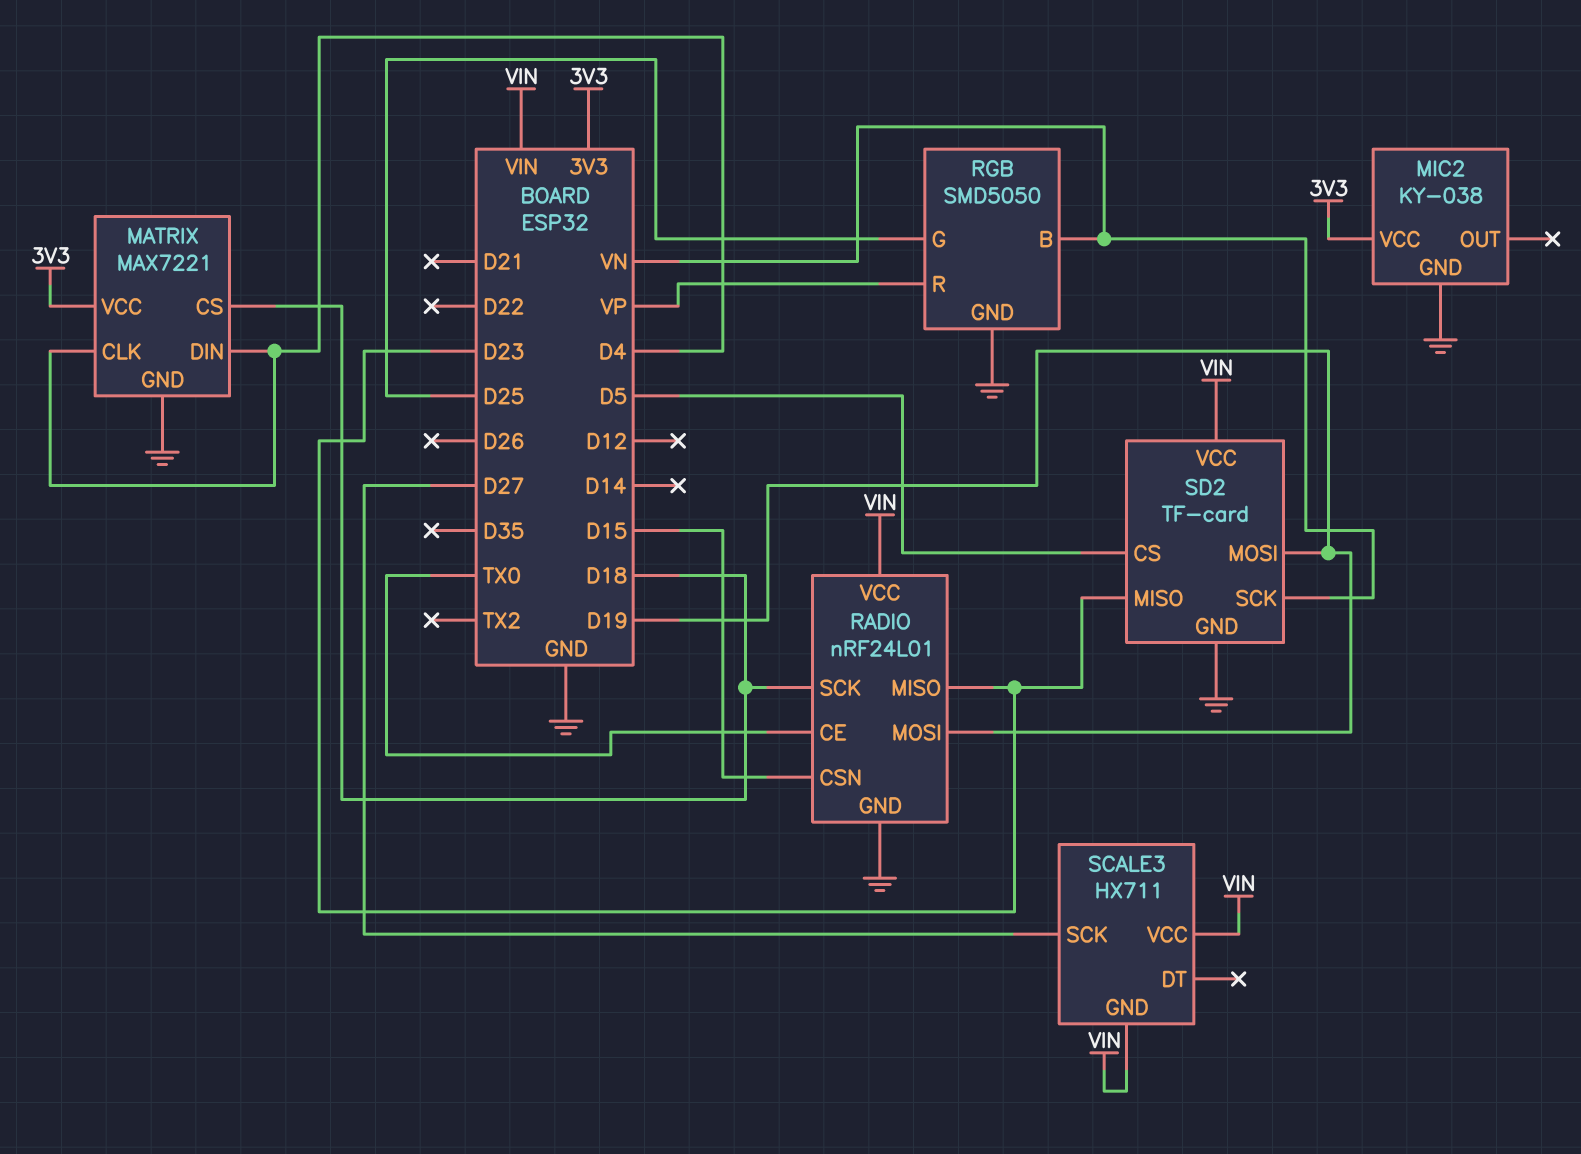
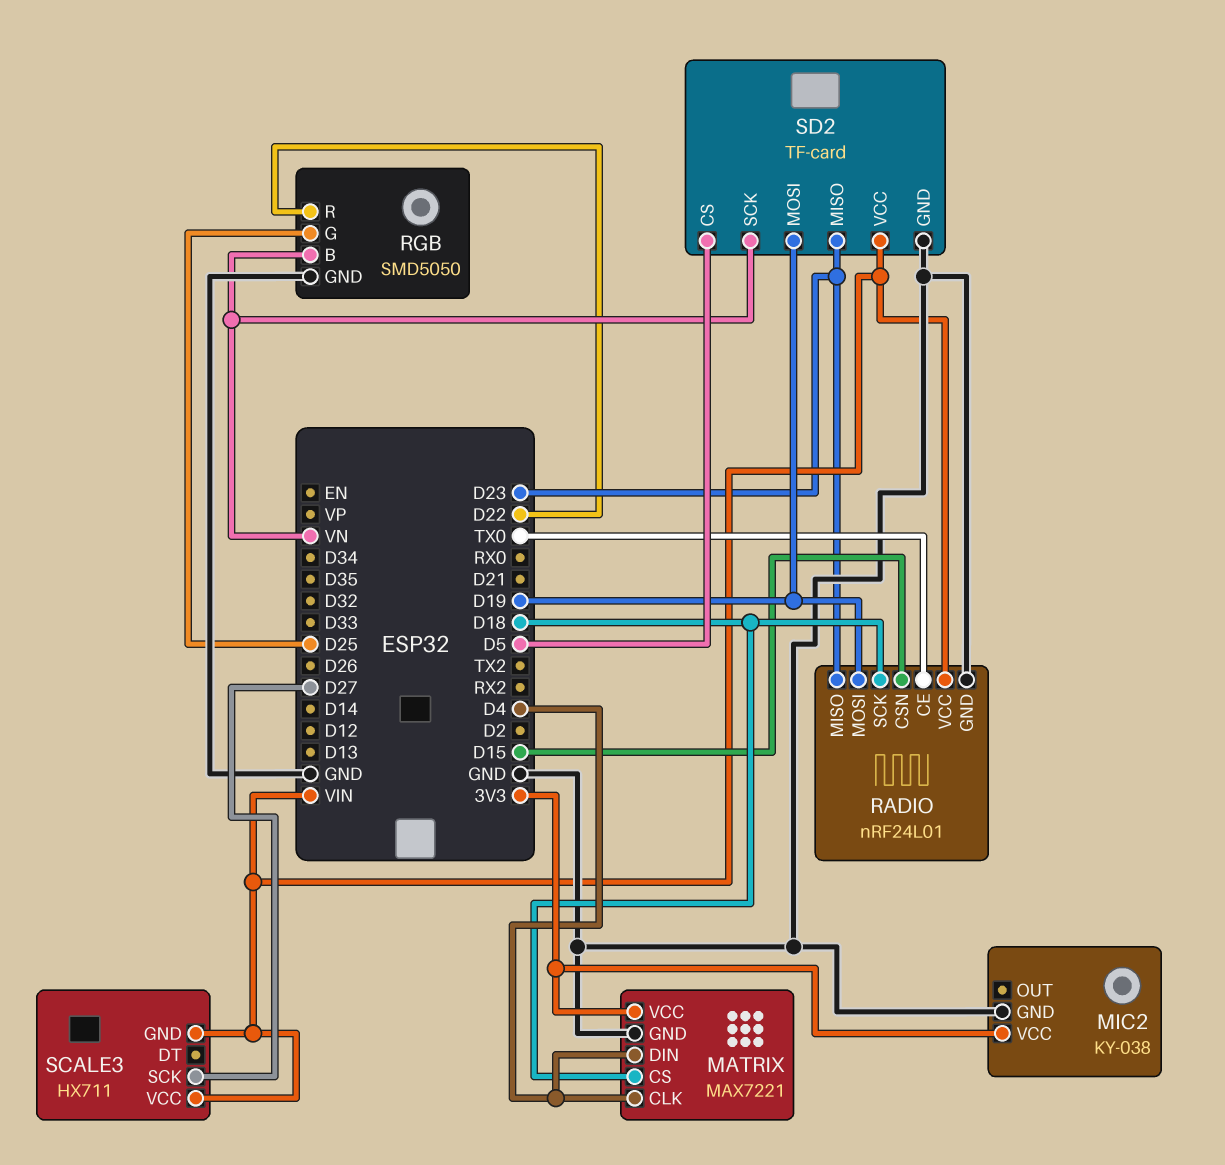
RGB pin R: VP -> D22

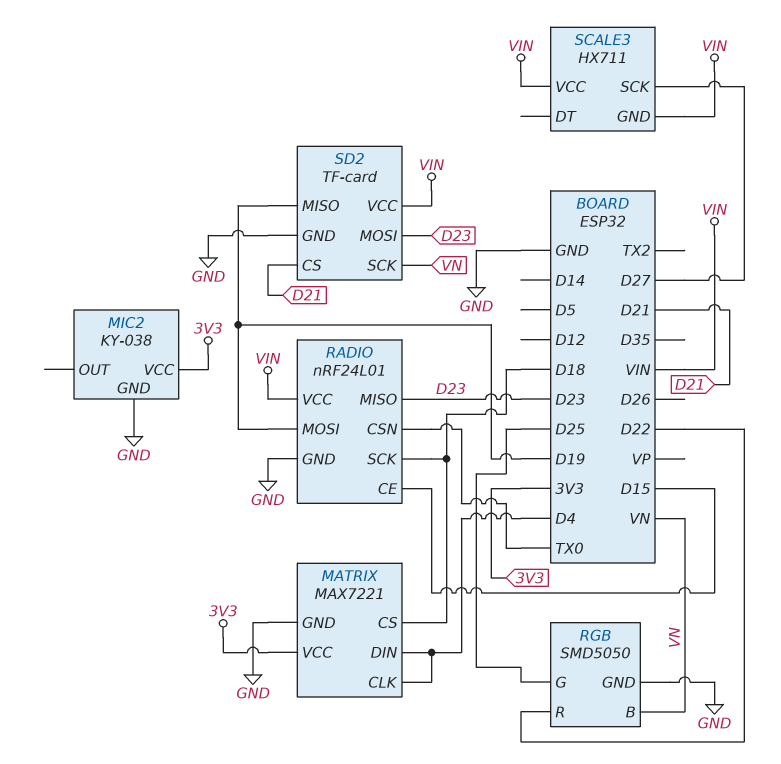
RADIO pin CE: TX0 -> D15
RADIO pin CSN: D15 -> TX0
SD2 pin CS: D5 -> D21
SD2 pin MISO: D23 -> D19
SD2 pin MOSI: D19 -> D23

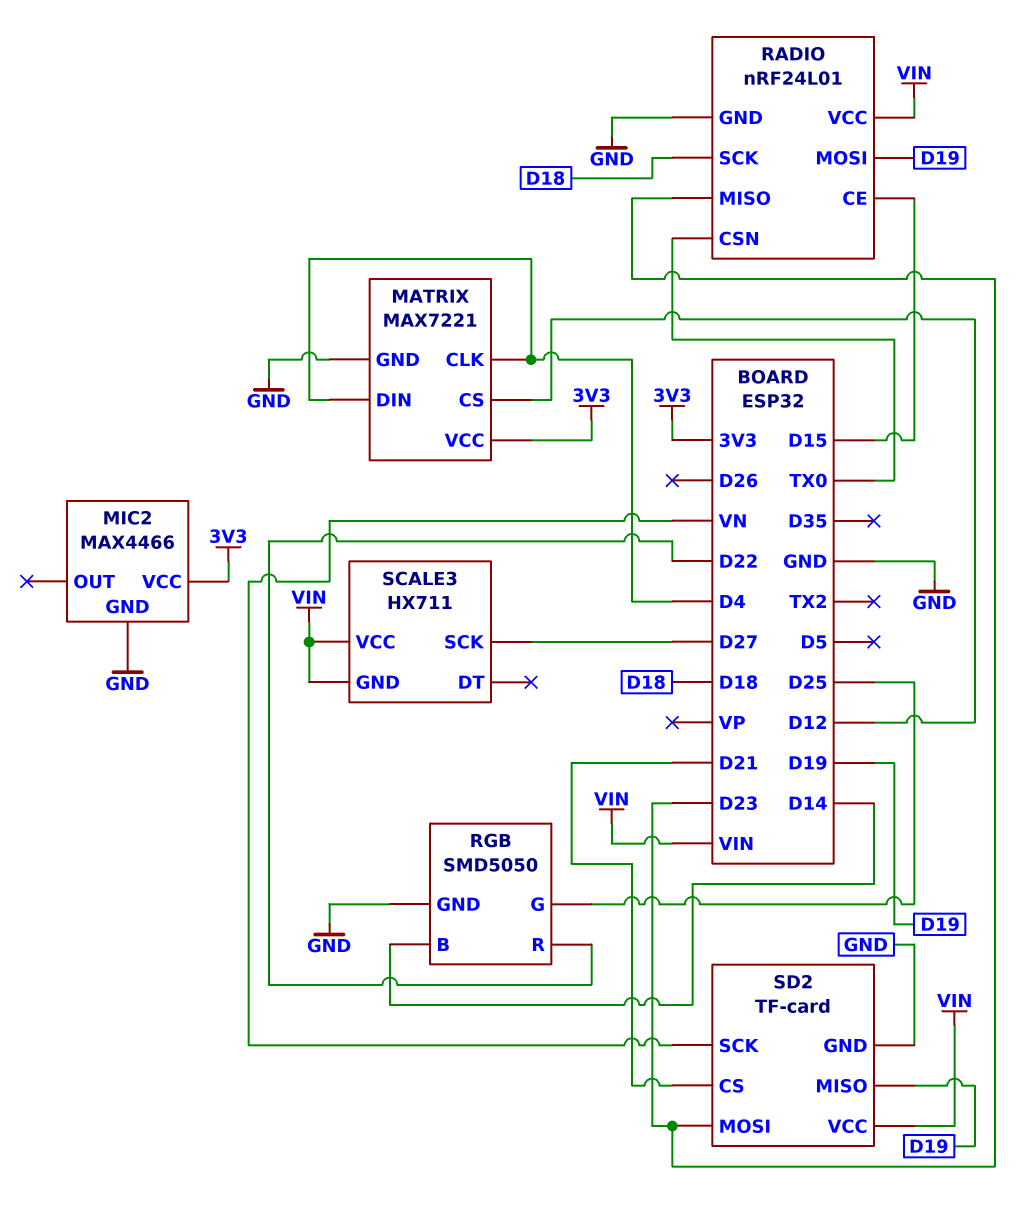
MATRIX pin CS: D18 -> D12
MIC2: KY-038 -> MAX4466
RGB pin B: VN -> D14

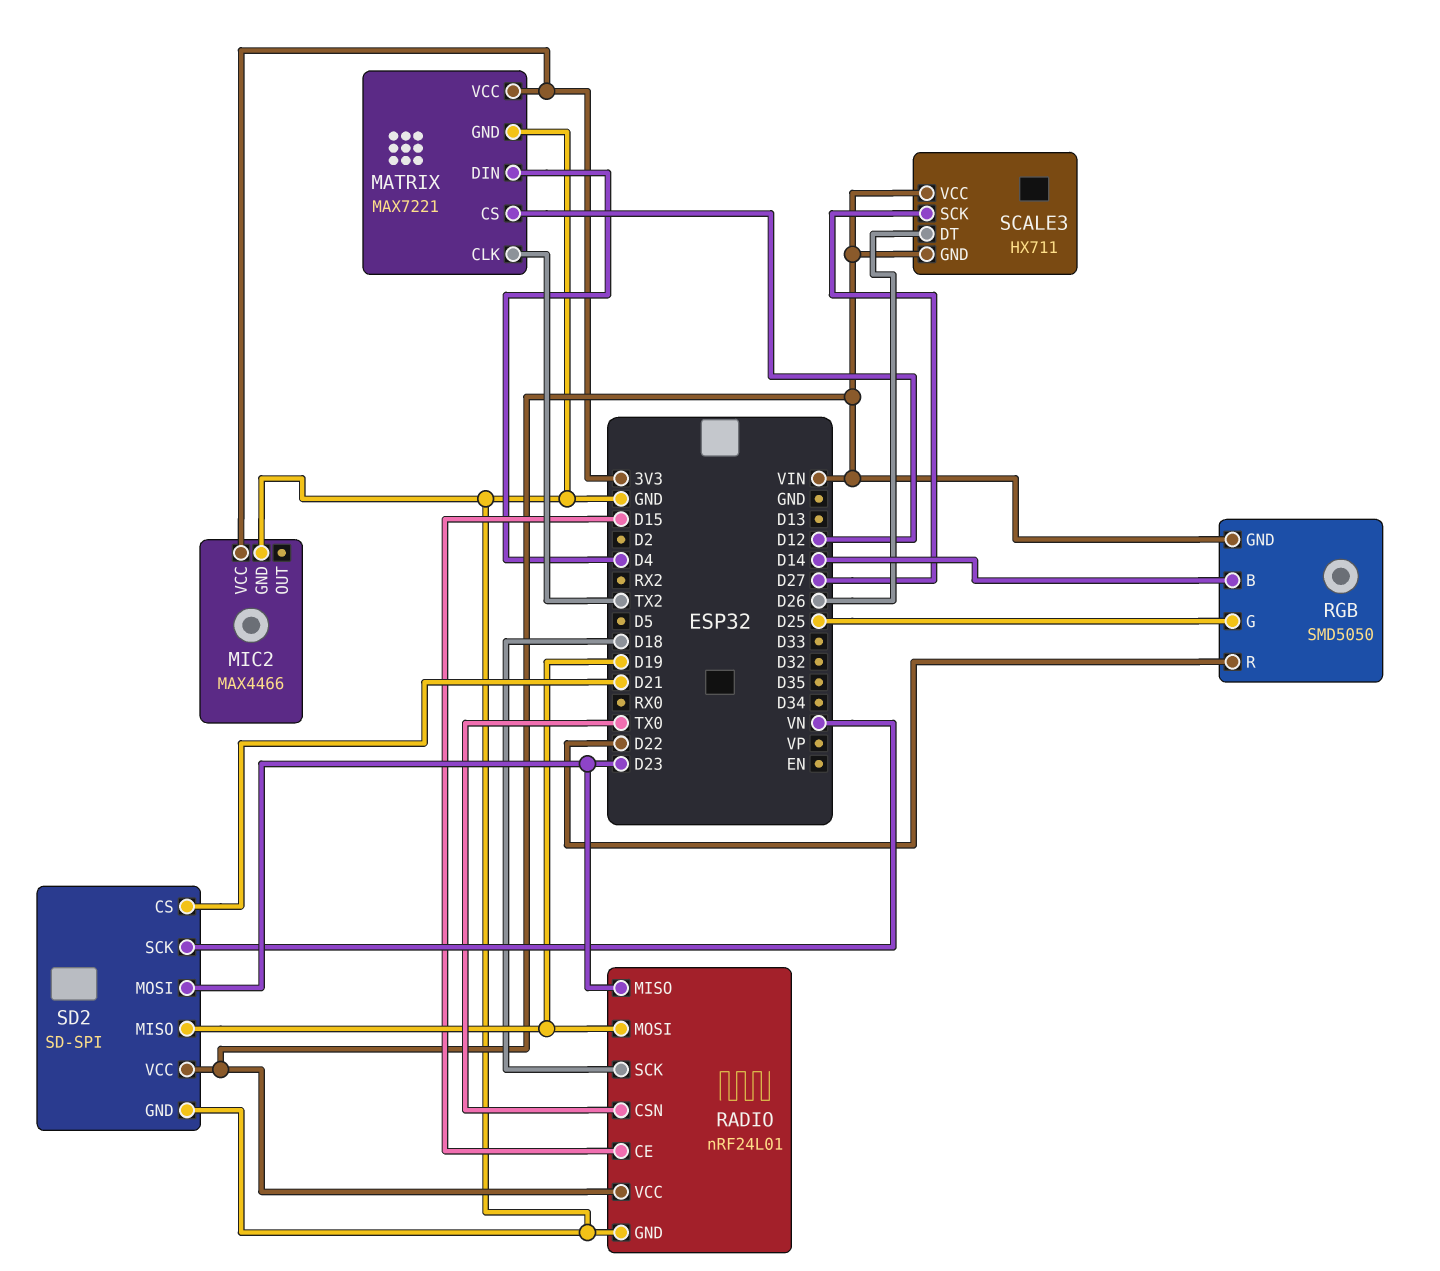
MATRIX pin CLK: D4 -> TX2
RGB pin GND: GND -> VIN
SCALE3 pin DT: none -> D26
SD2: TF-card -> SD-SPI

